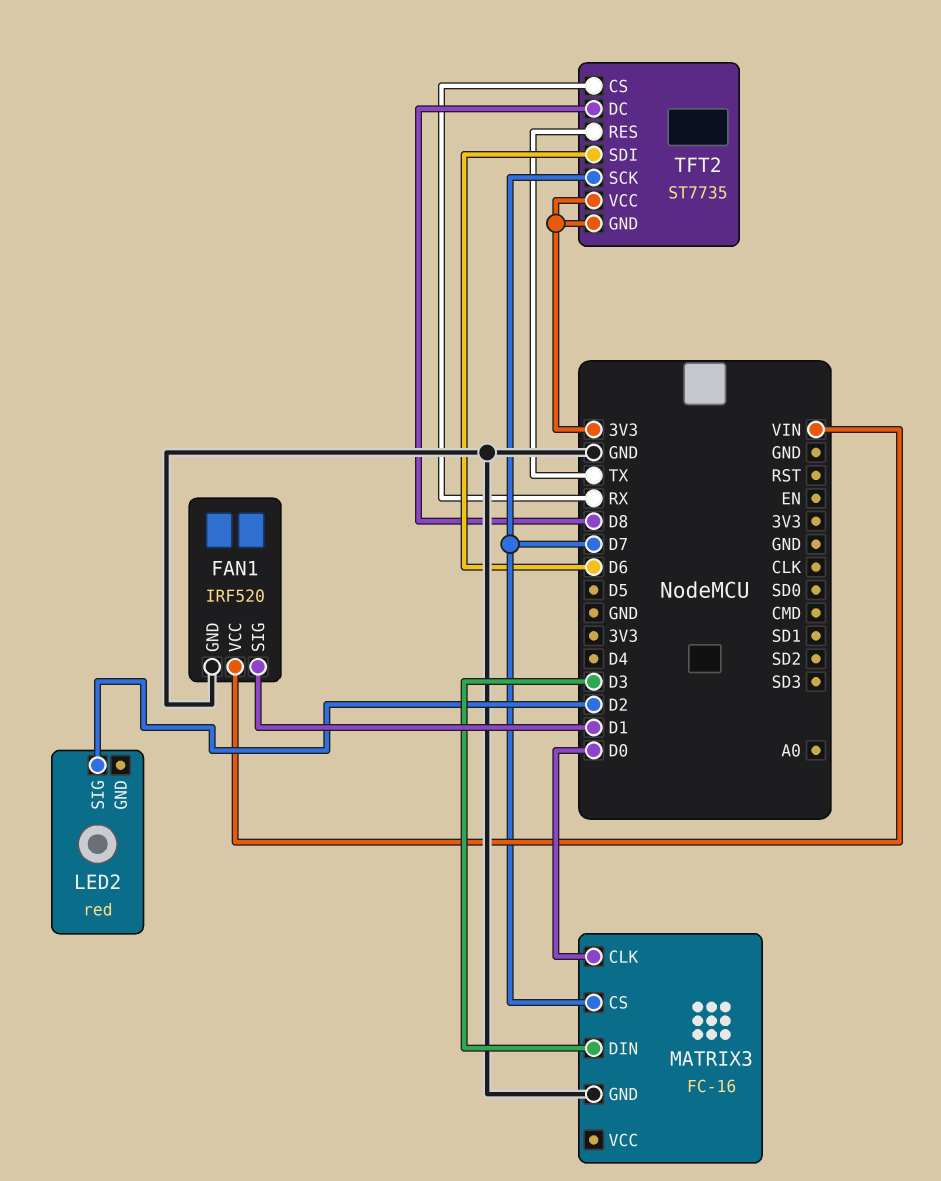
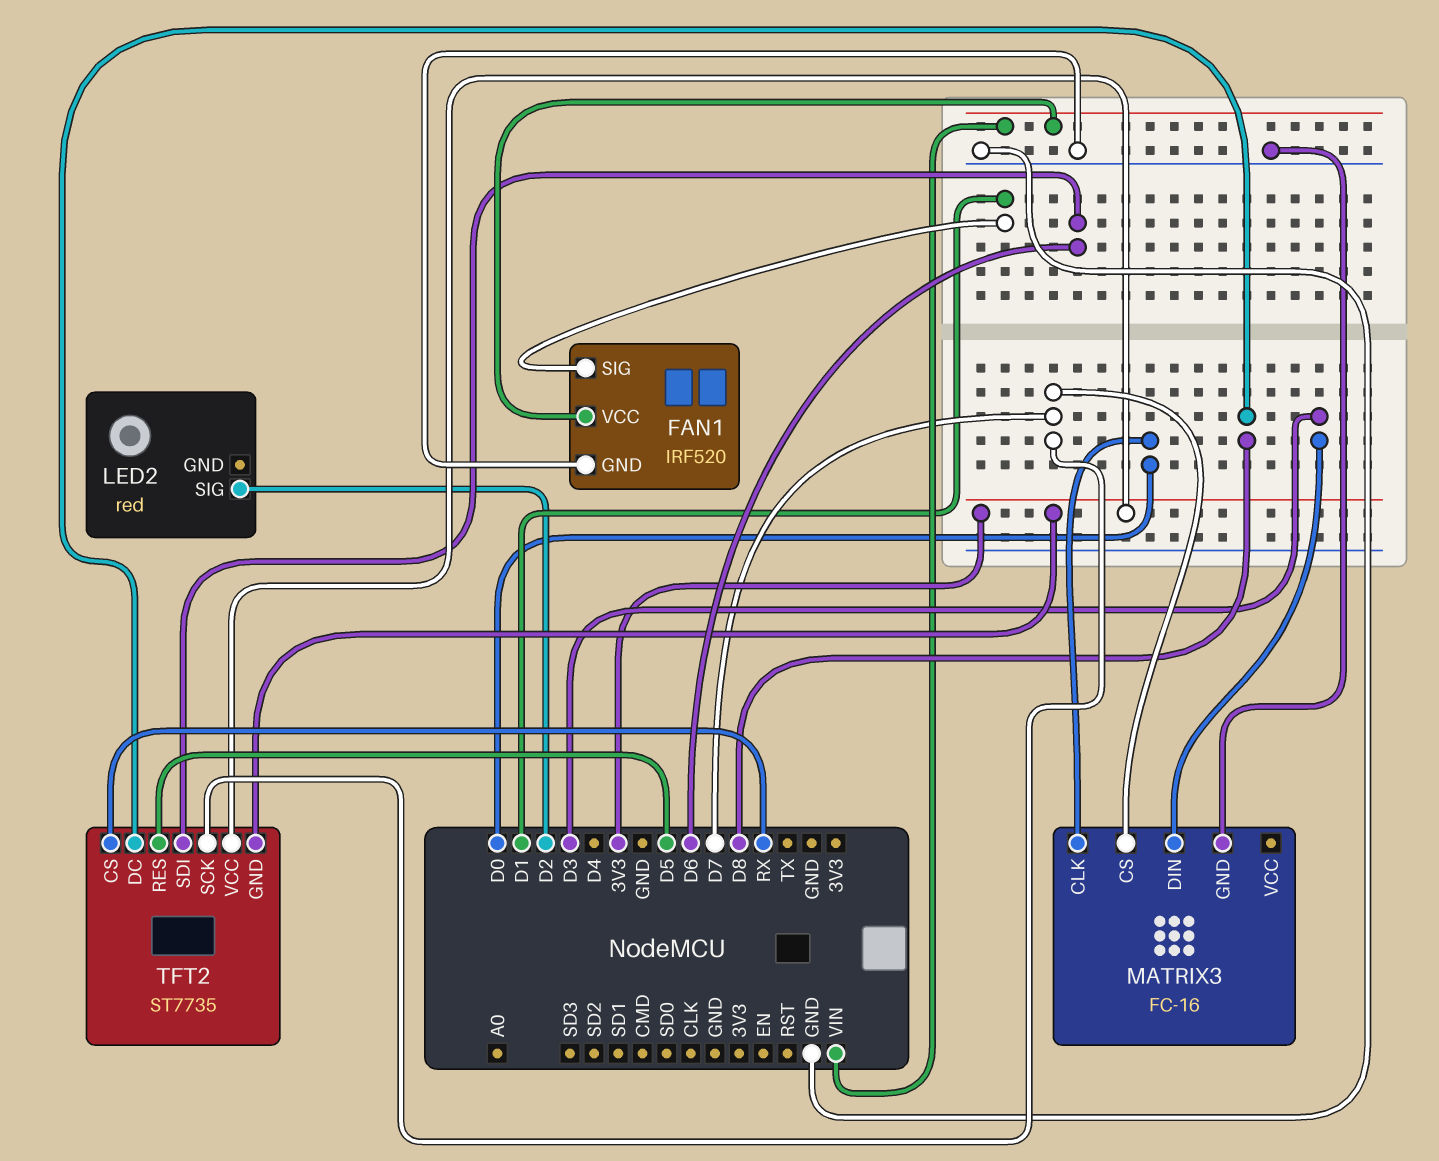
TFT2 pin RES: TX -> D5

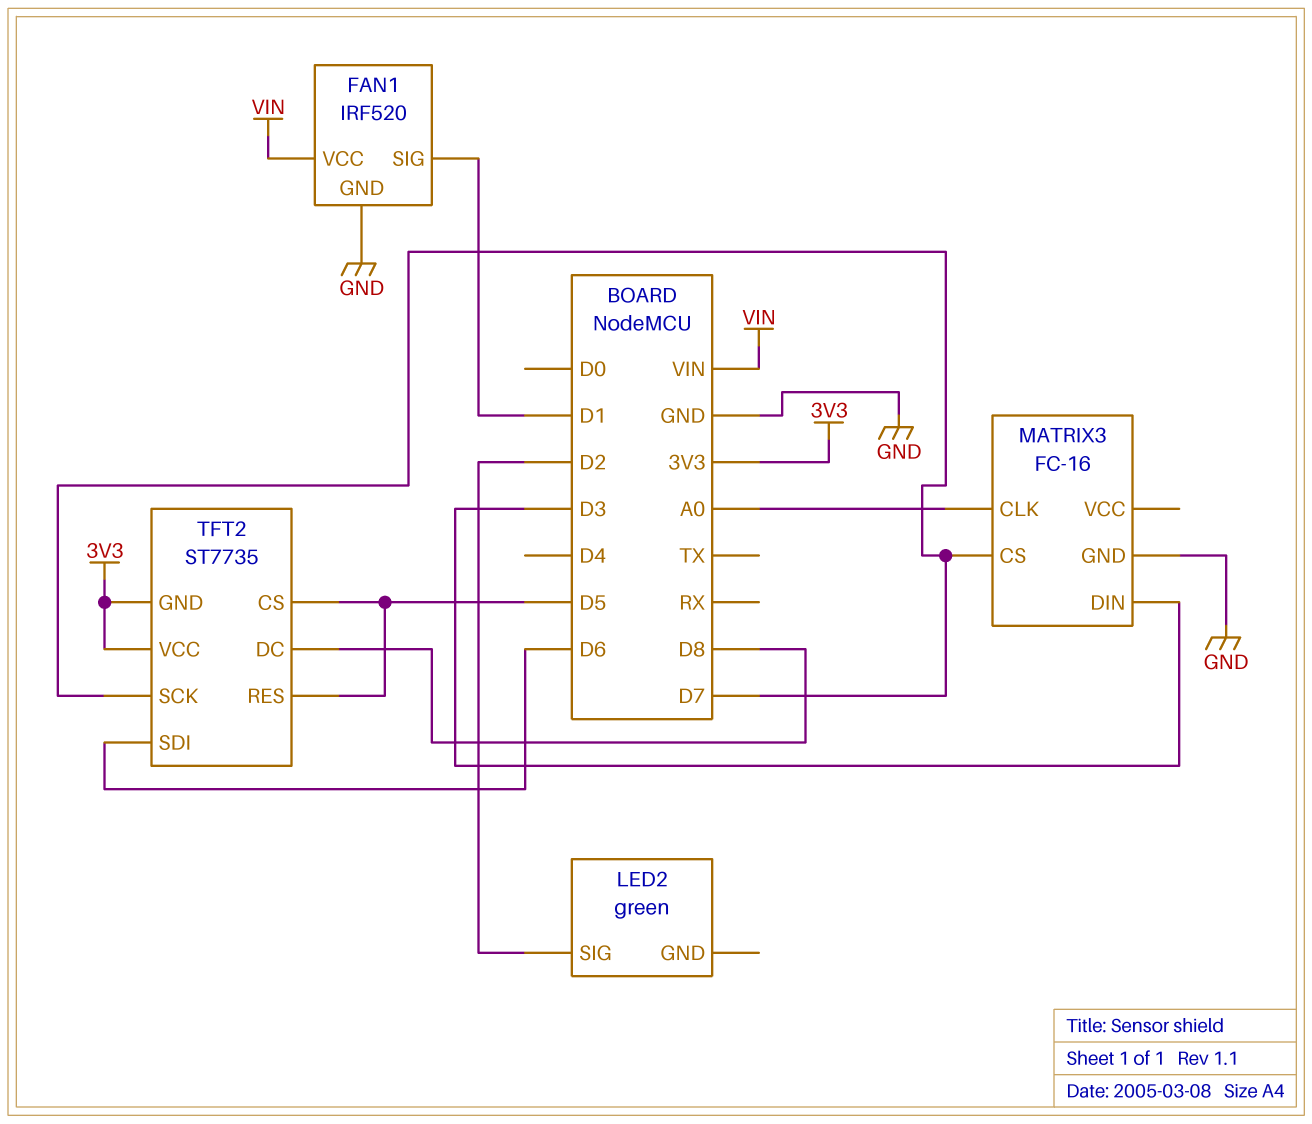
LED2: red -> green
MATRIX3 pin CLK: D0 -> A0
TFT2 pin CS: RX -> D5

